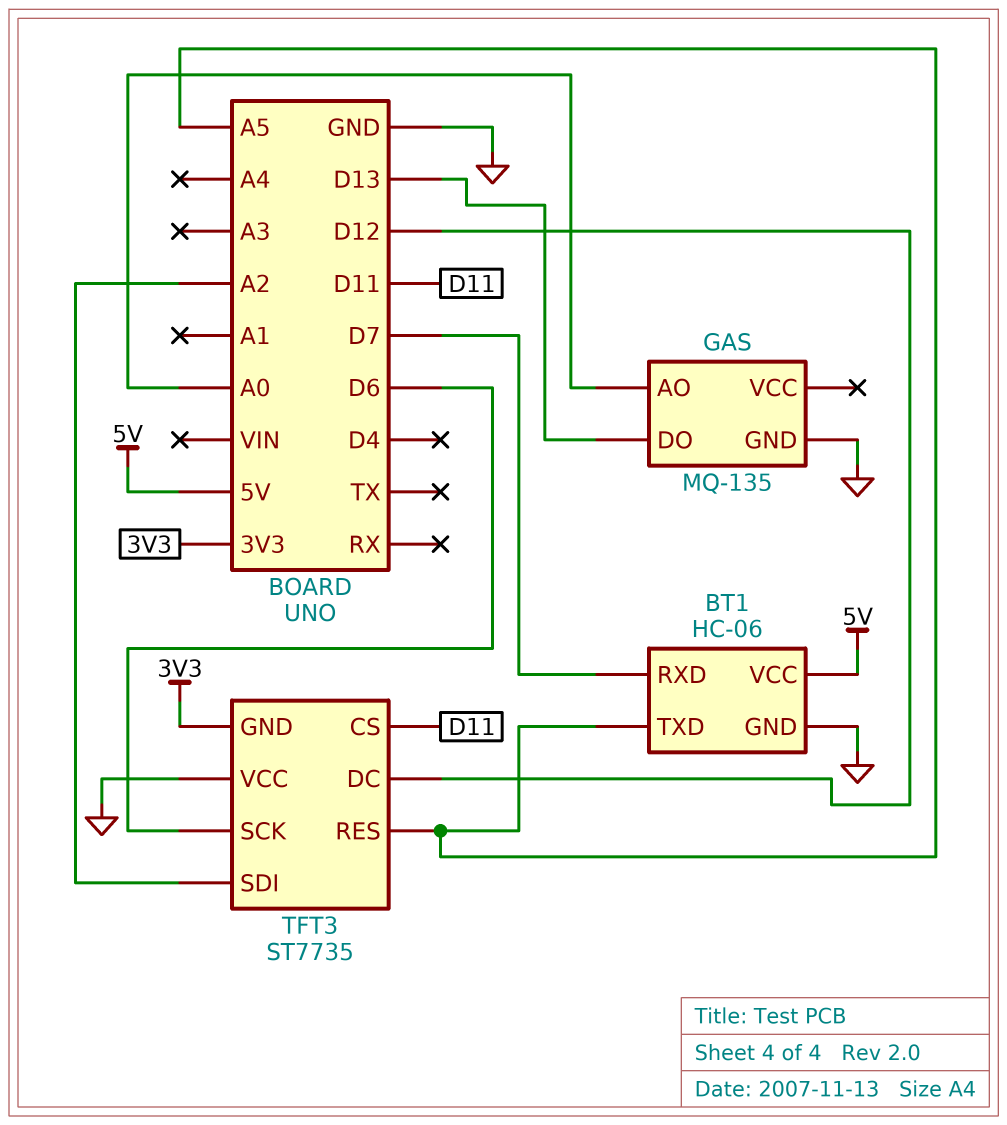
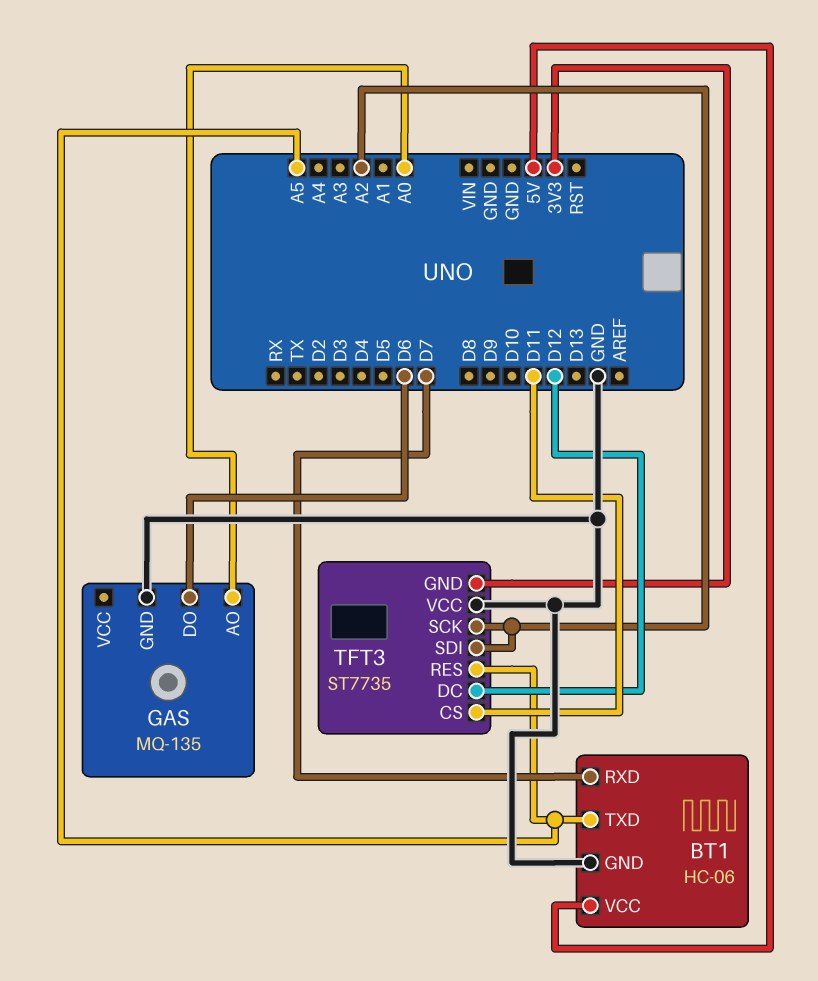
GAS pin DO: D13 -> D6
TFT3 pin SCK: D6 -> A2

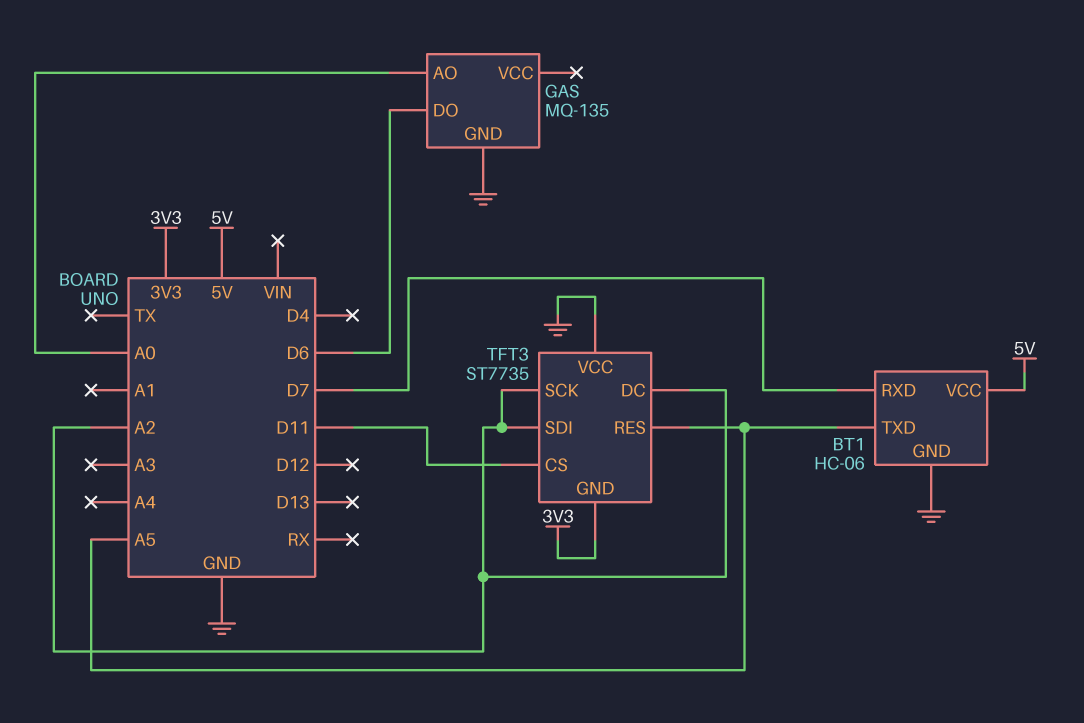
TFT3 pin DC: D12 -> A2

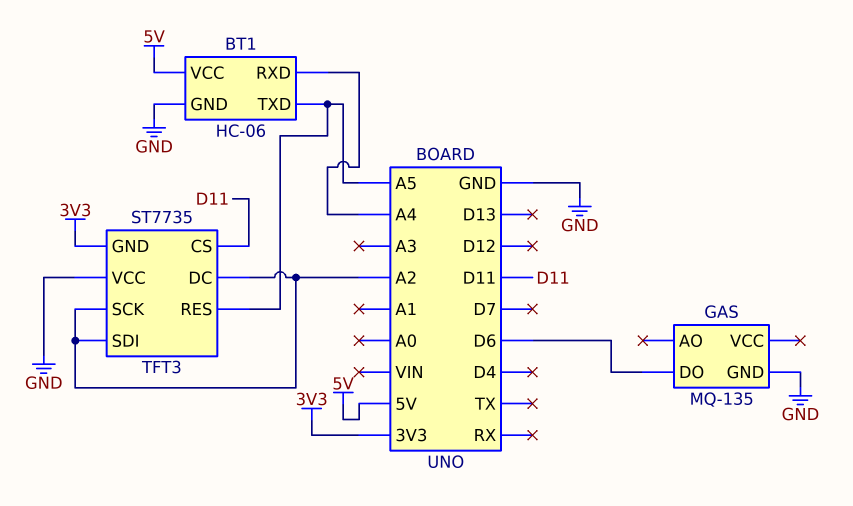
BT1 pin RXD: D7 -> A4
GAS pin AO: A0 -> none

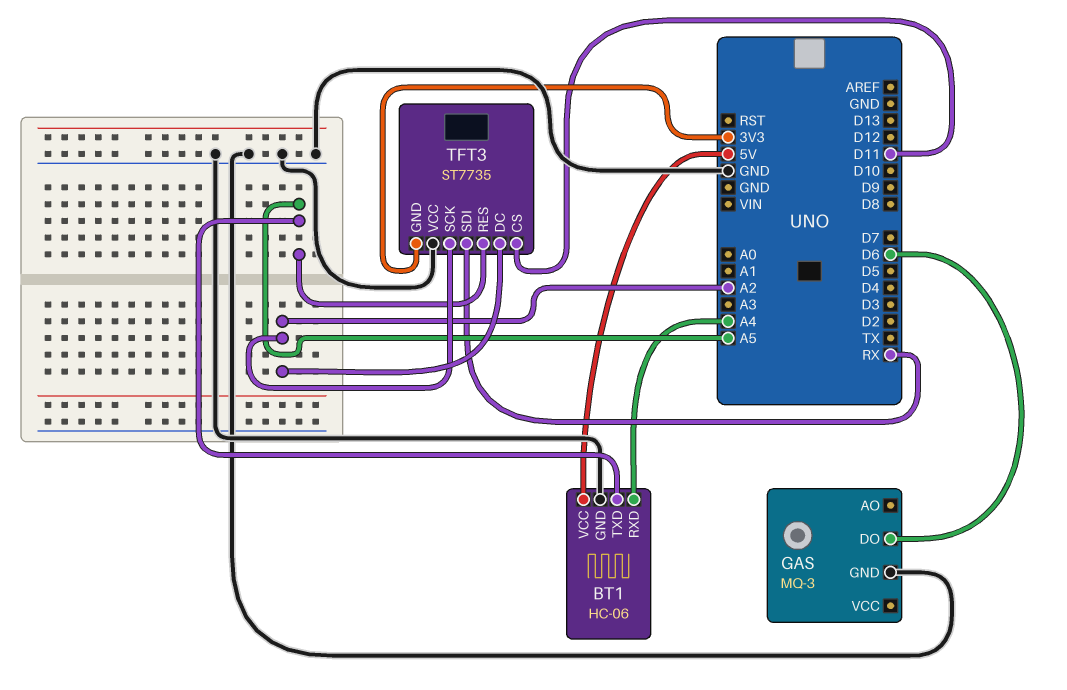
GAS: MQ-135 -> MQ-3
TFT3 pin SDI: A2 -> RX

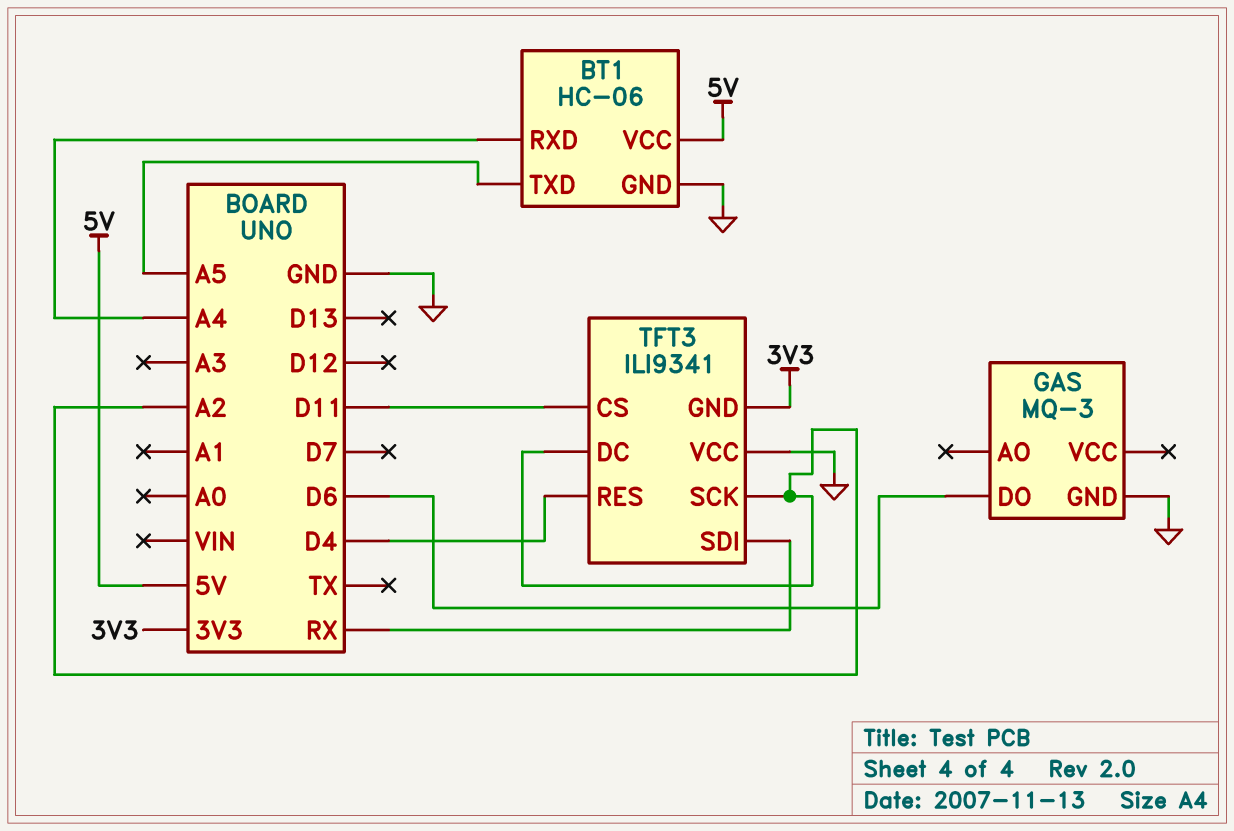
TFT3: ST7735 -> ILI9341
TFT3 pin RES: A5 -> D4

